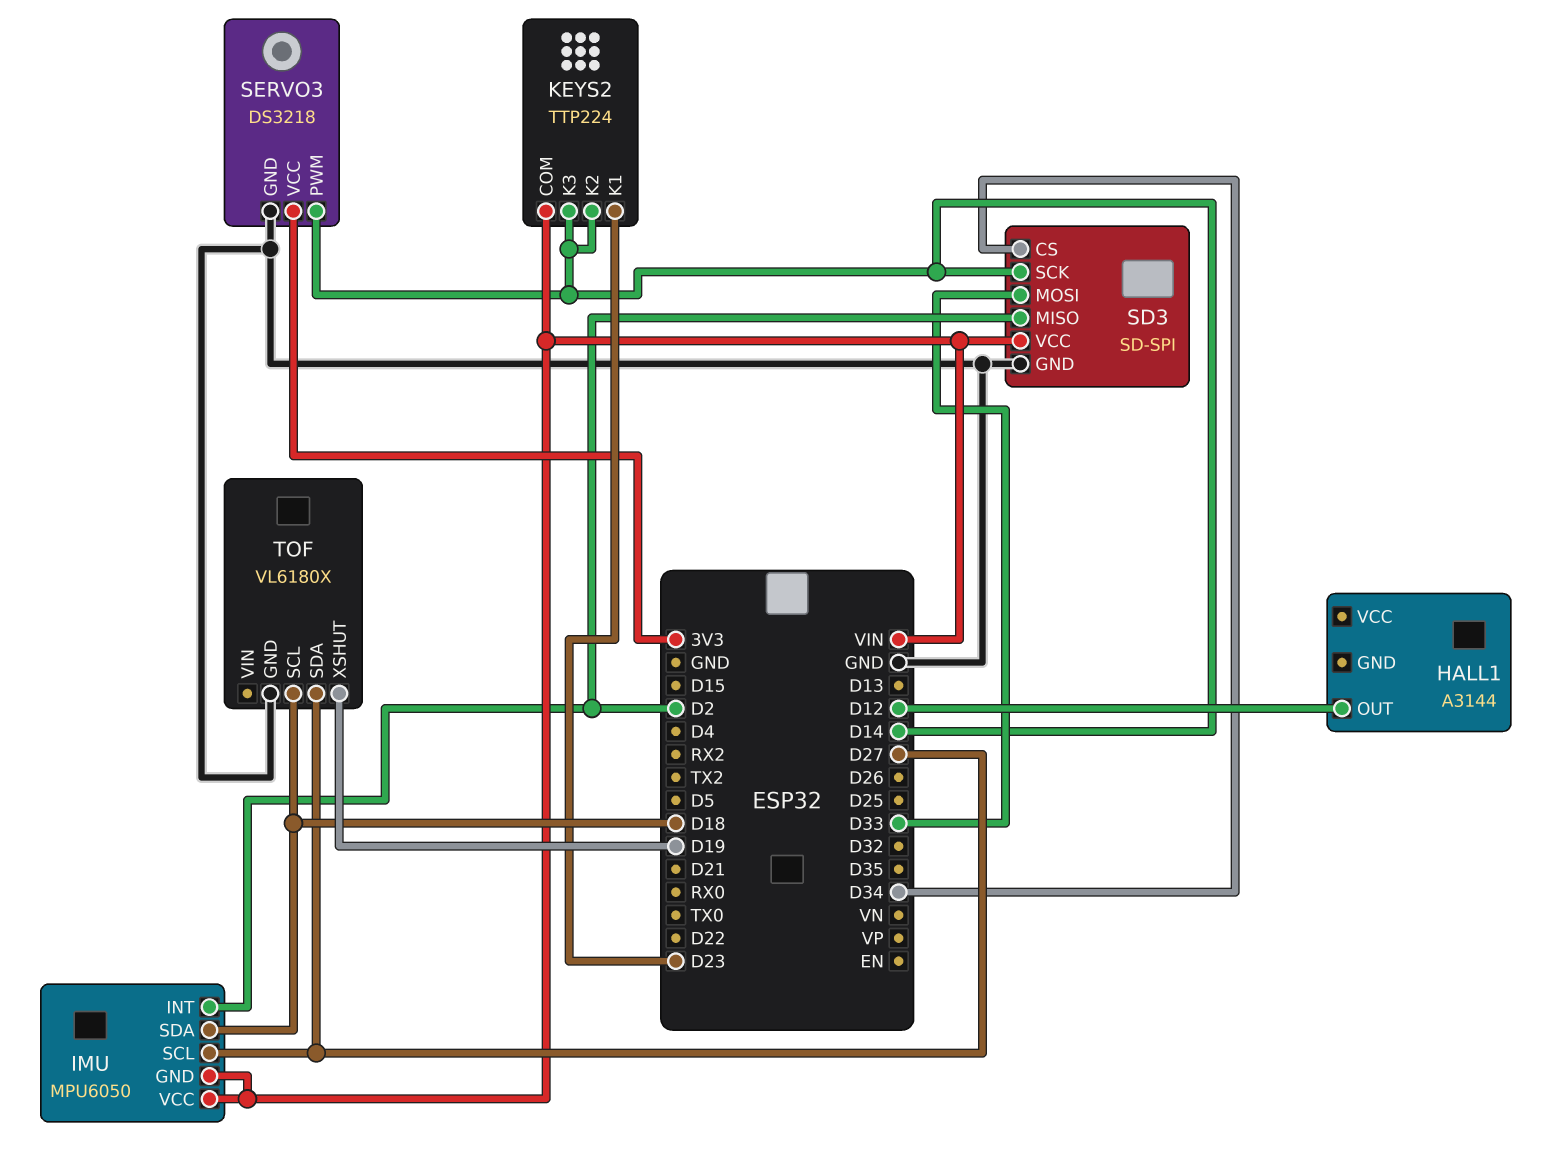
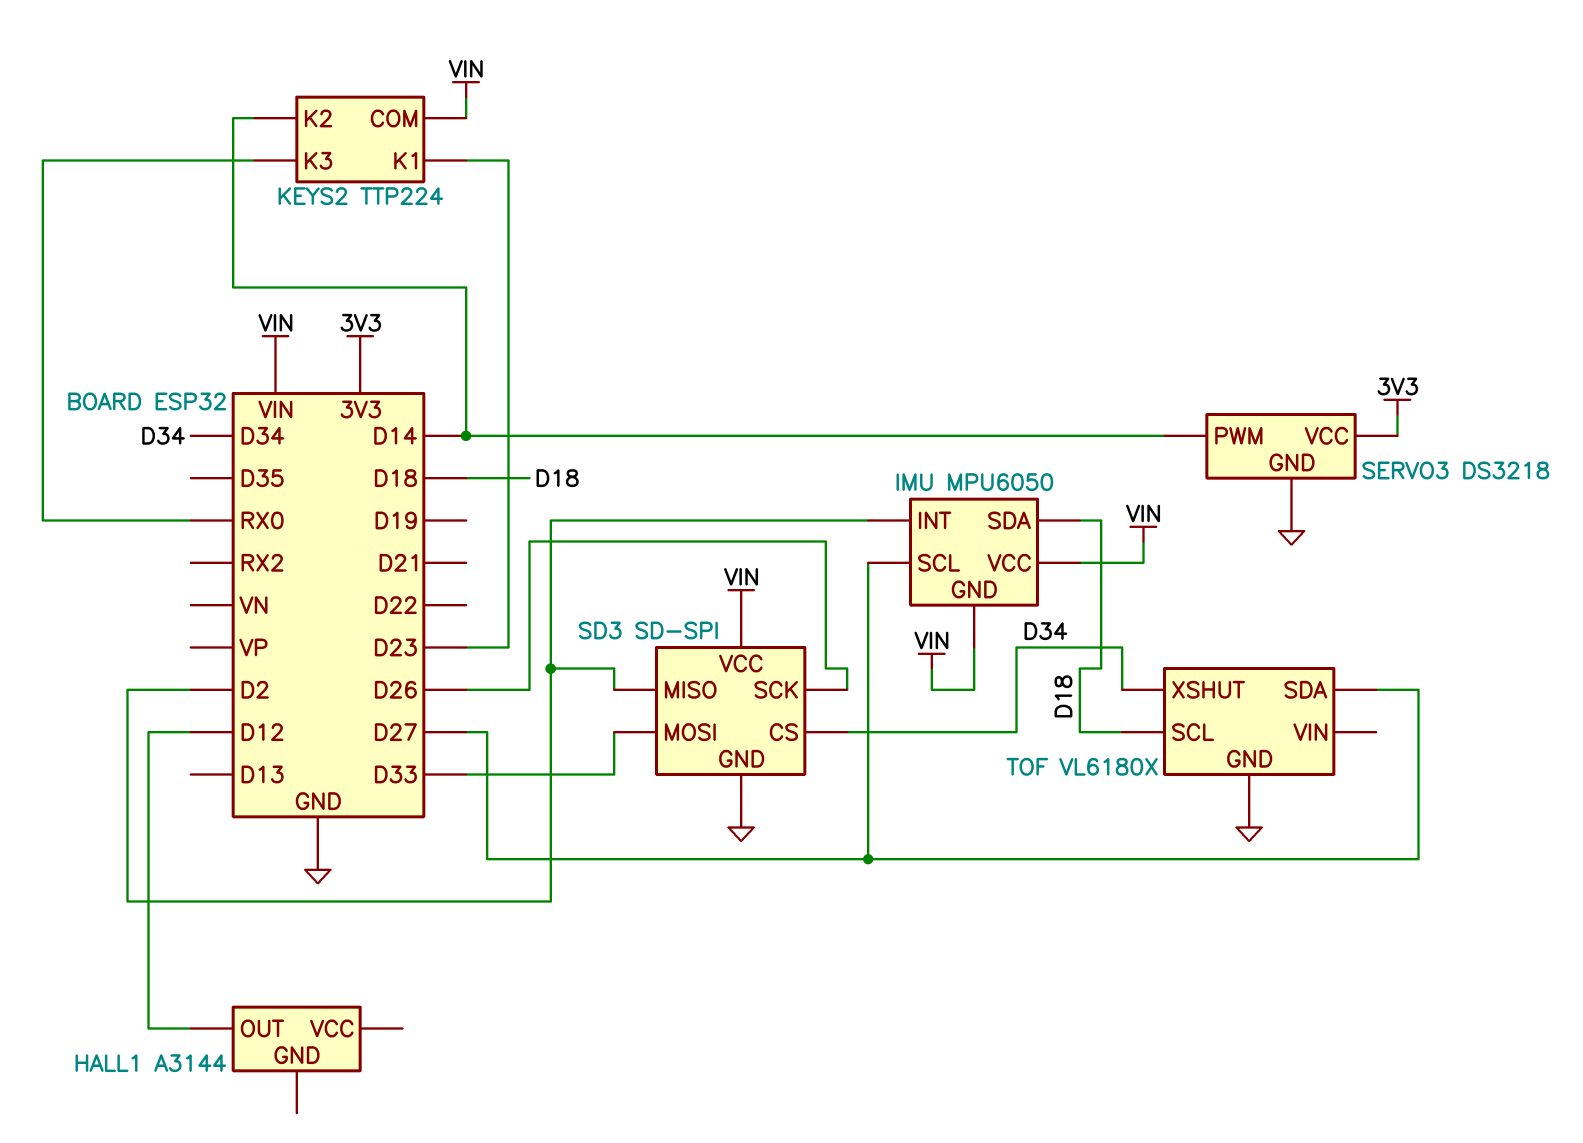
KEYS2 pin K3: D14 -> RX0
SD3 pin SCK: D14 -> D26
TOF pin XSHUT: D19 -> D34

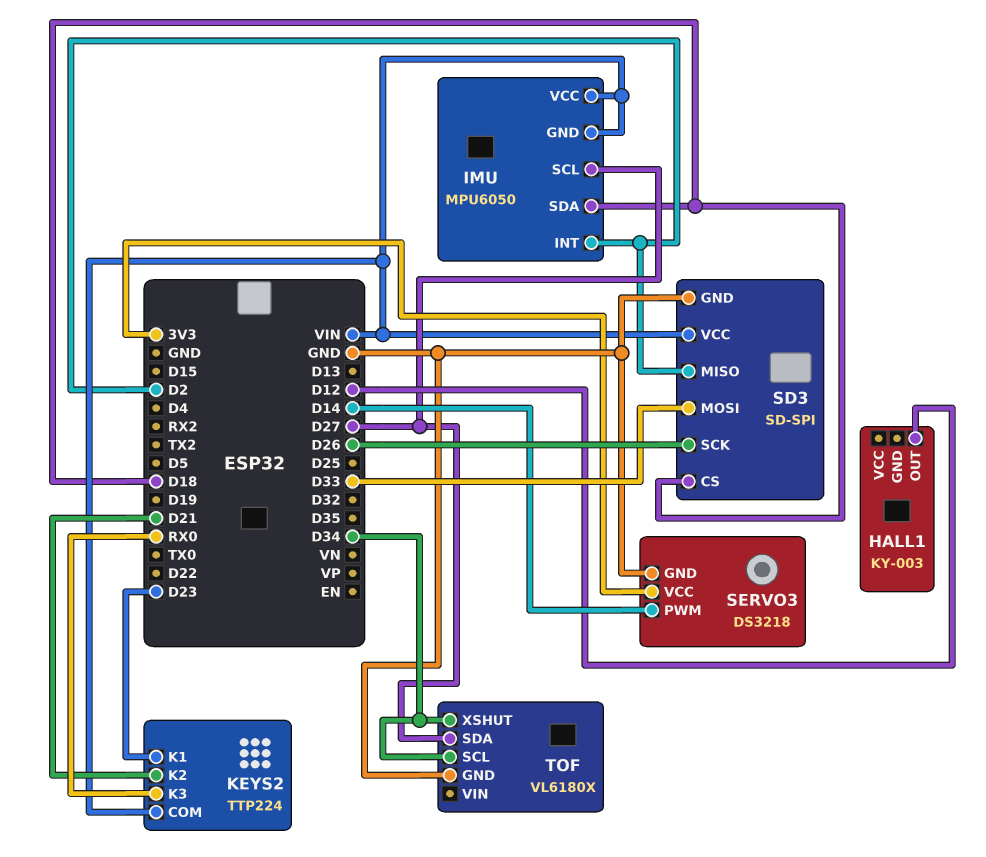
HALL1: A3144 -> KY-003
KEYS2 pin K2: D14 -> D21
SD3 pin CS: D34 -> D18
TOF pin SCL: D18 -> D34

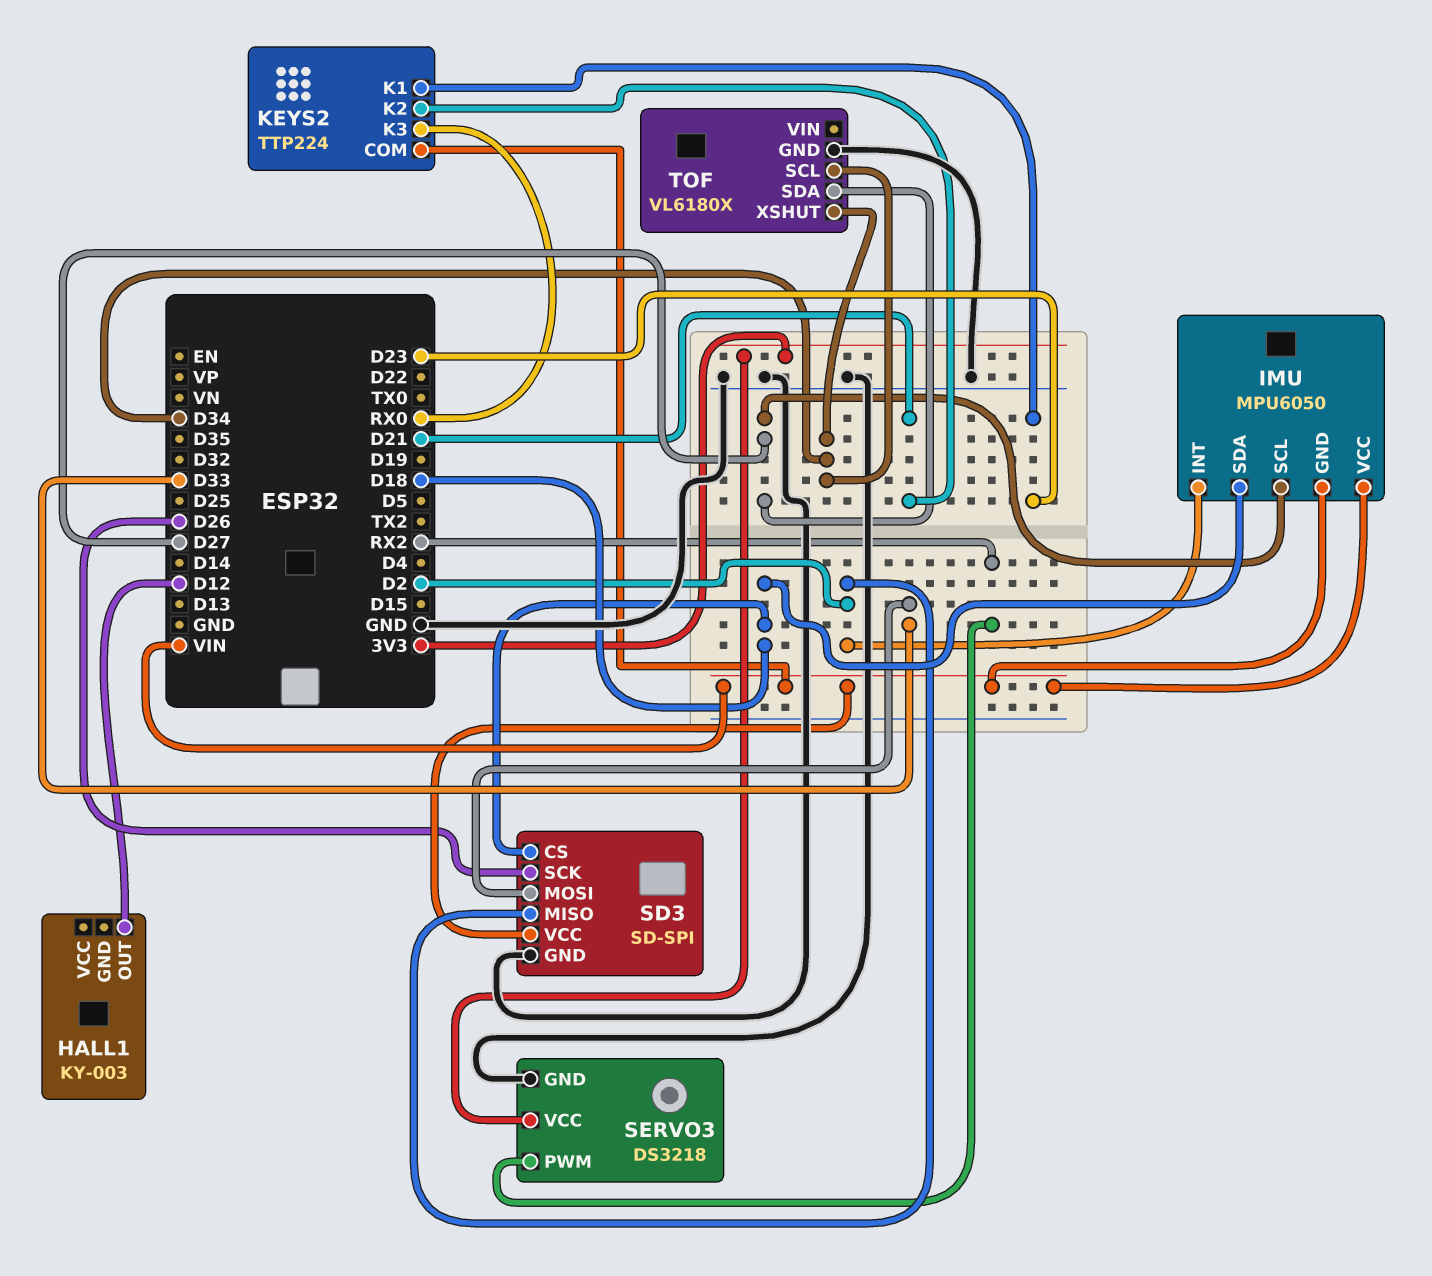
SERVO3 pin PWM: D14 -> RX2

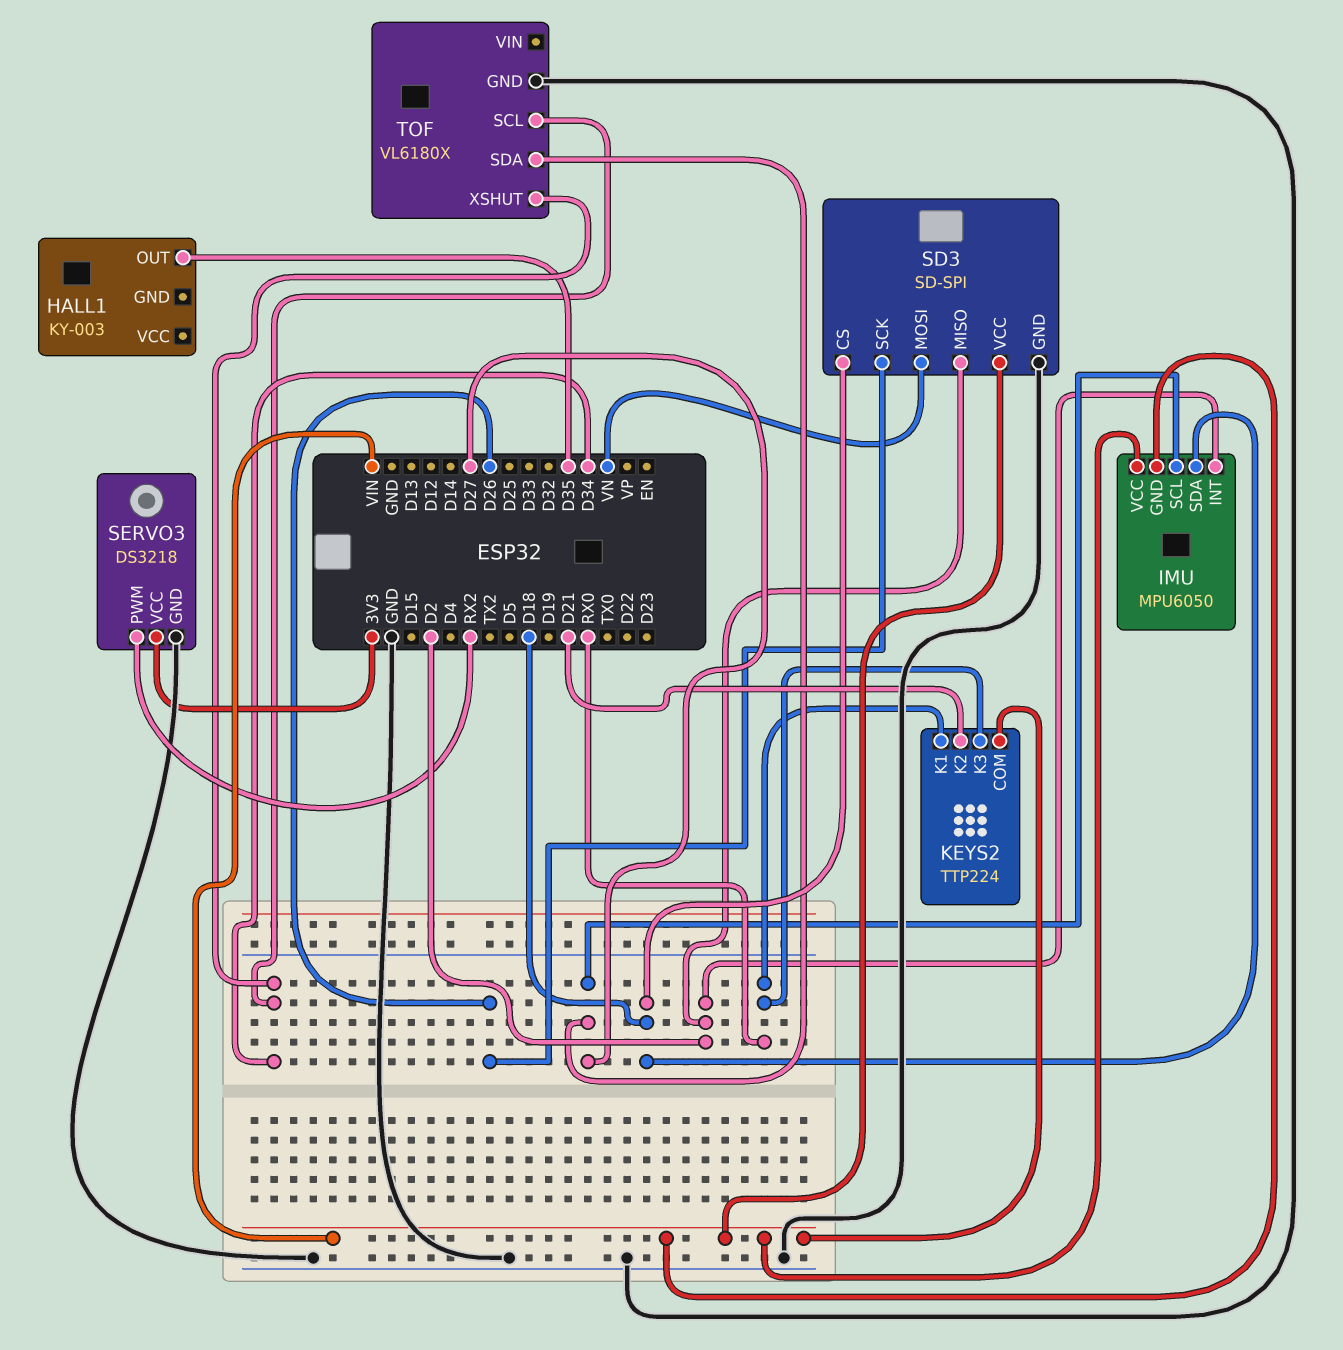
HALL1 pin OUT: D12 -> D35
KEYS2 pin K1: D23 -> RX0
SD3 pin MOSI: D33 -> VN

